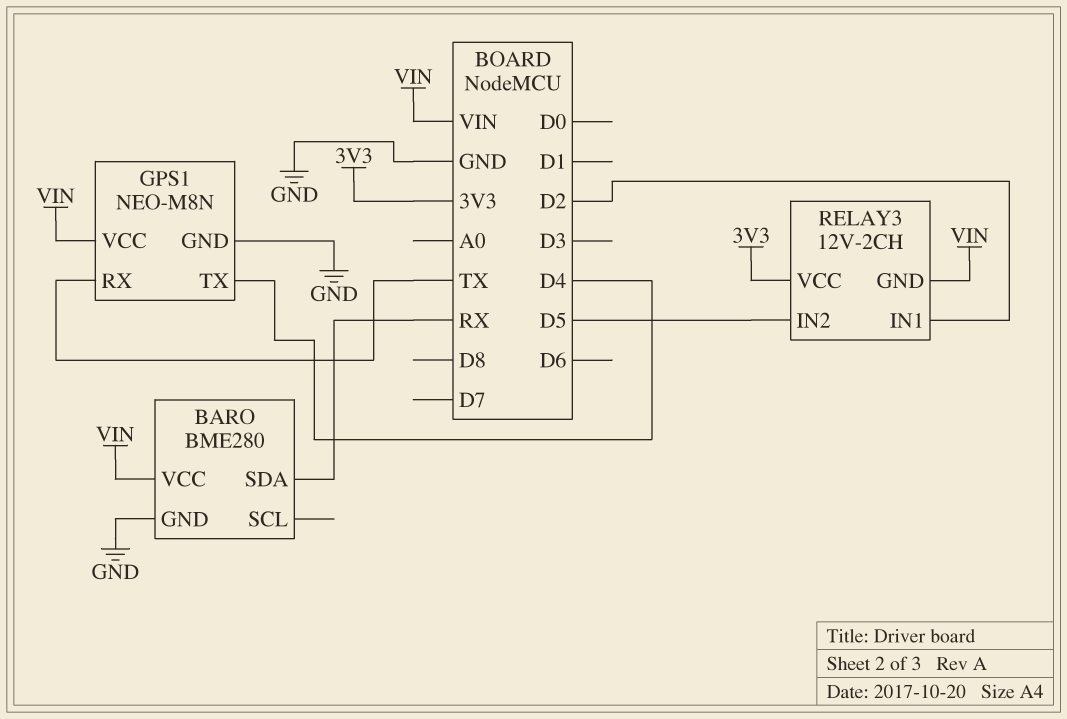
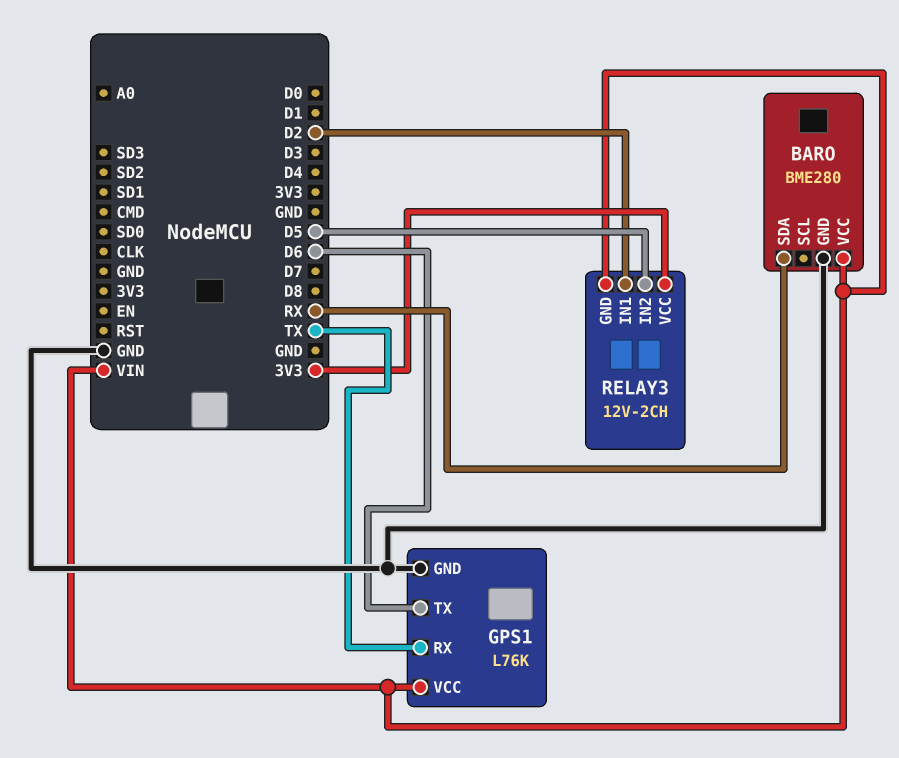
GPS1: NEO-M8N -> L76K
GPS1 pin TX: D4 -> D6

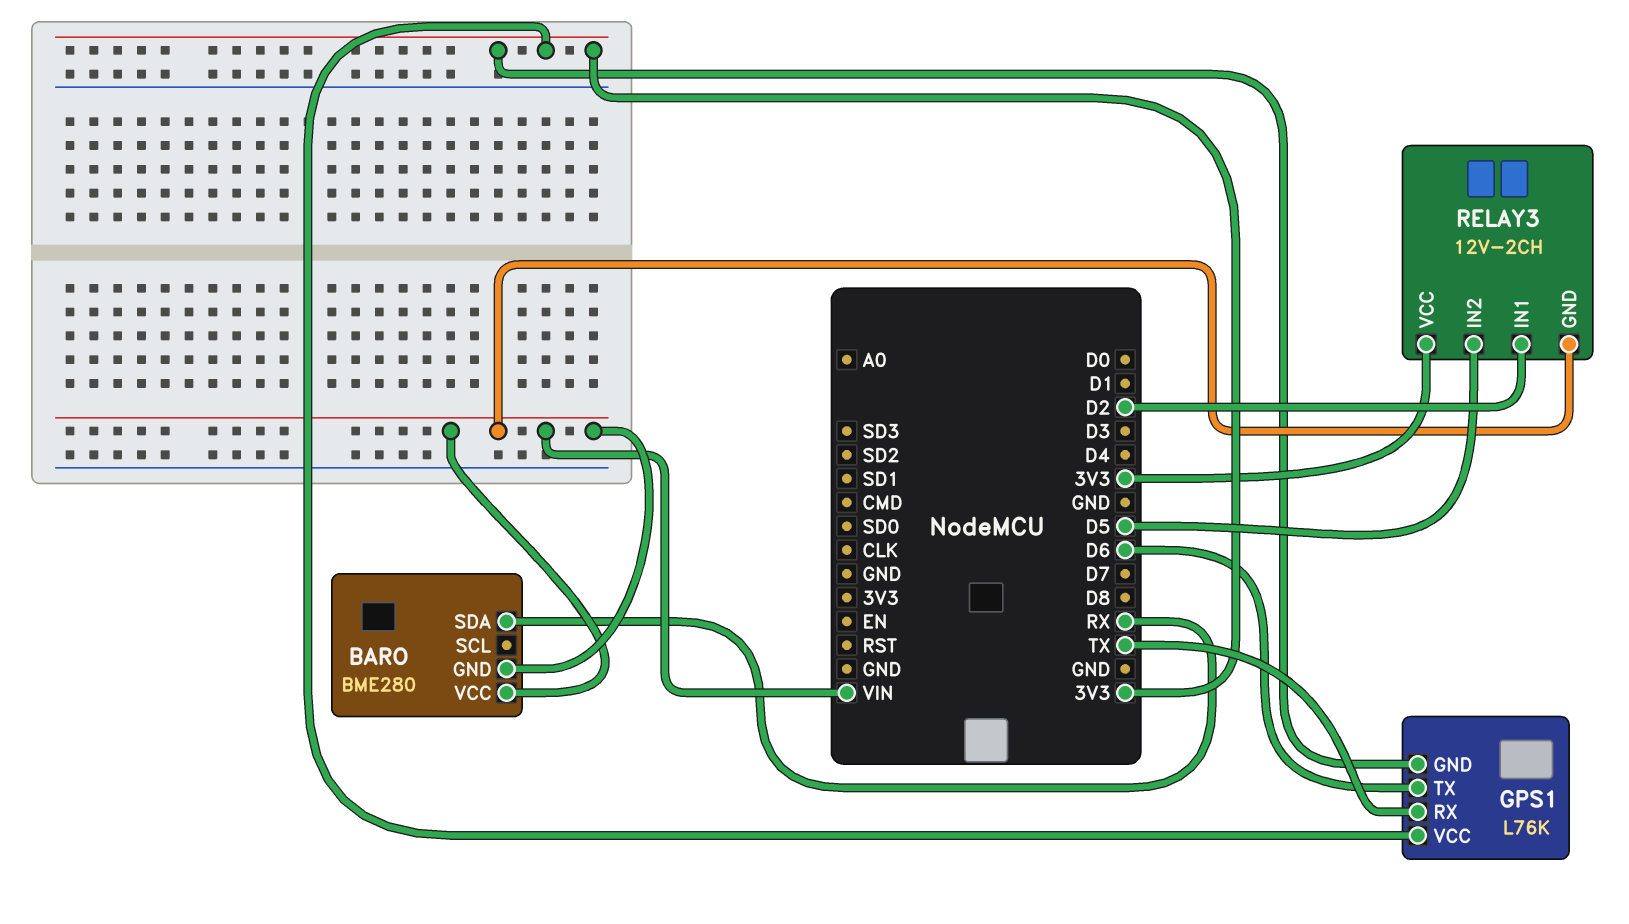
BARO pin GND: GND -> VIN
GPS1 pin GND: GND -> 3V3
GPS1 pin VCC: VIN -> 3V3

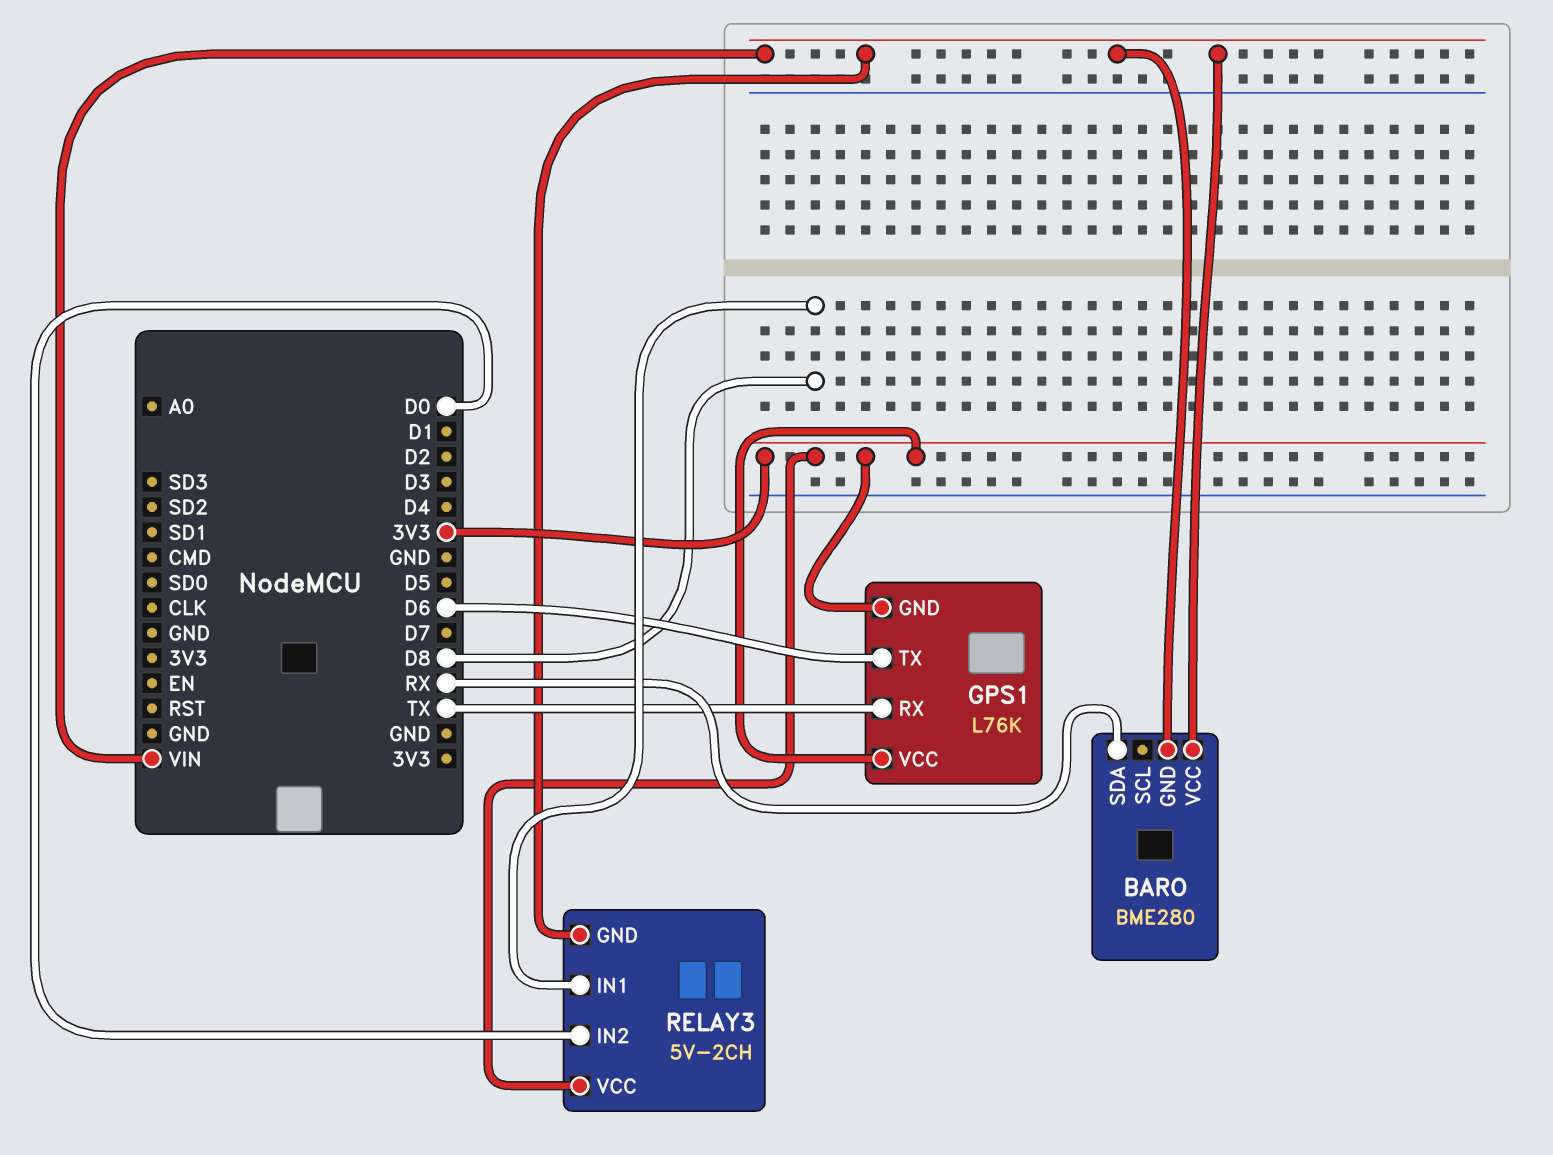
RELAY3: 12V-2CH -> 5V-2CH
RELAY3 pin IN1: D2 -> D8
RELAY3 pin IN2: D5 -> D0

